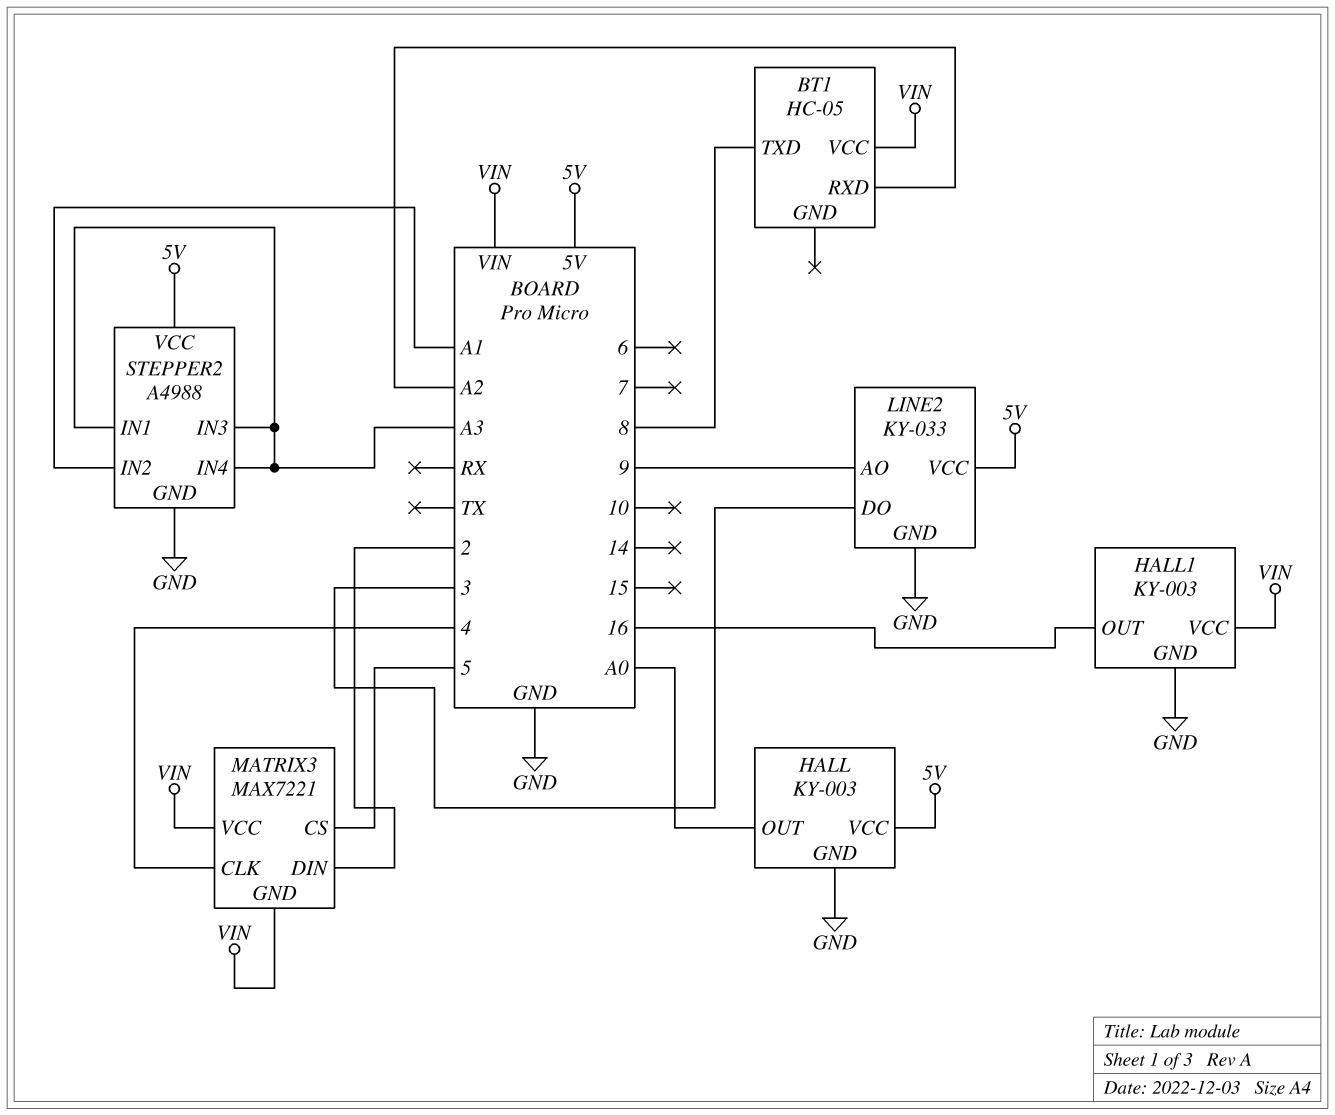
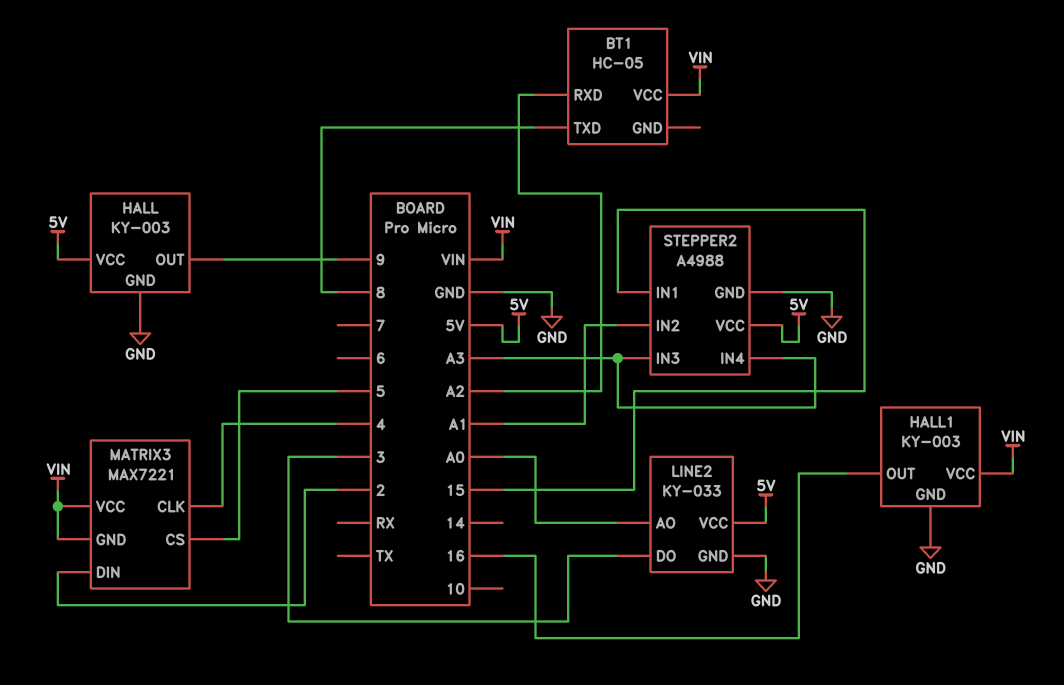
HALL pin OUT: A0 -> 9
LINE2 pin AO: 9 -> A0
STEPPER2 pin IN1: A3 -> 15

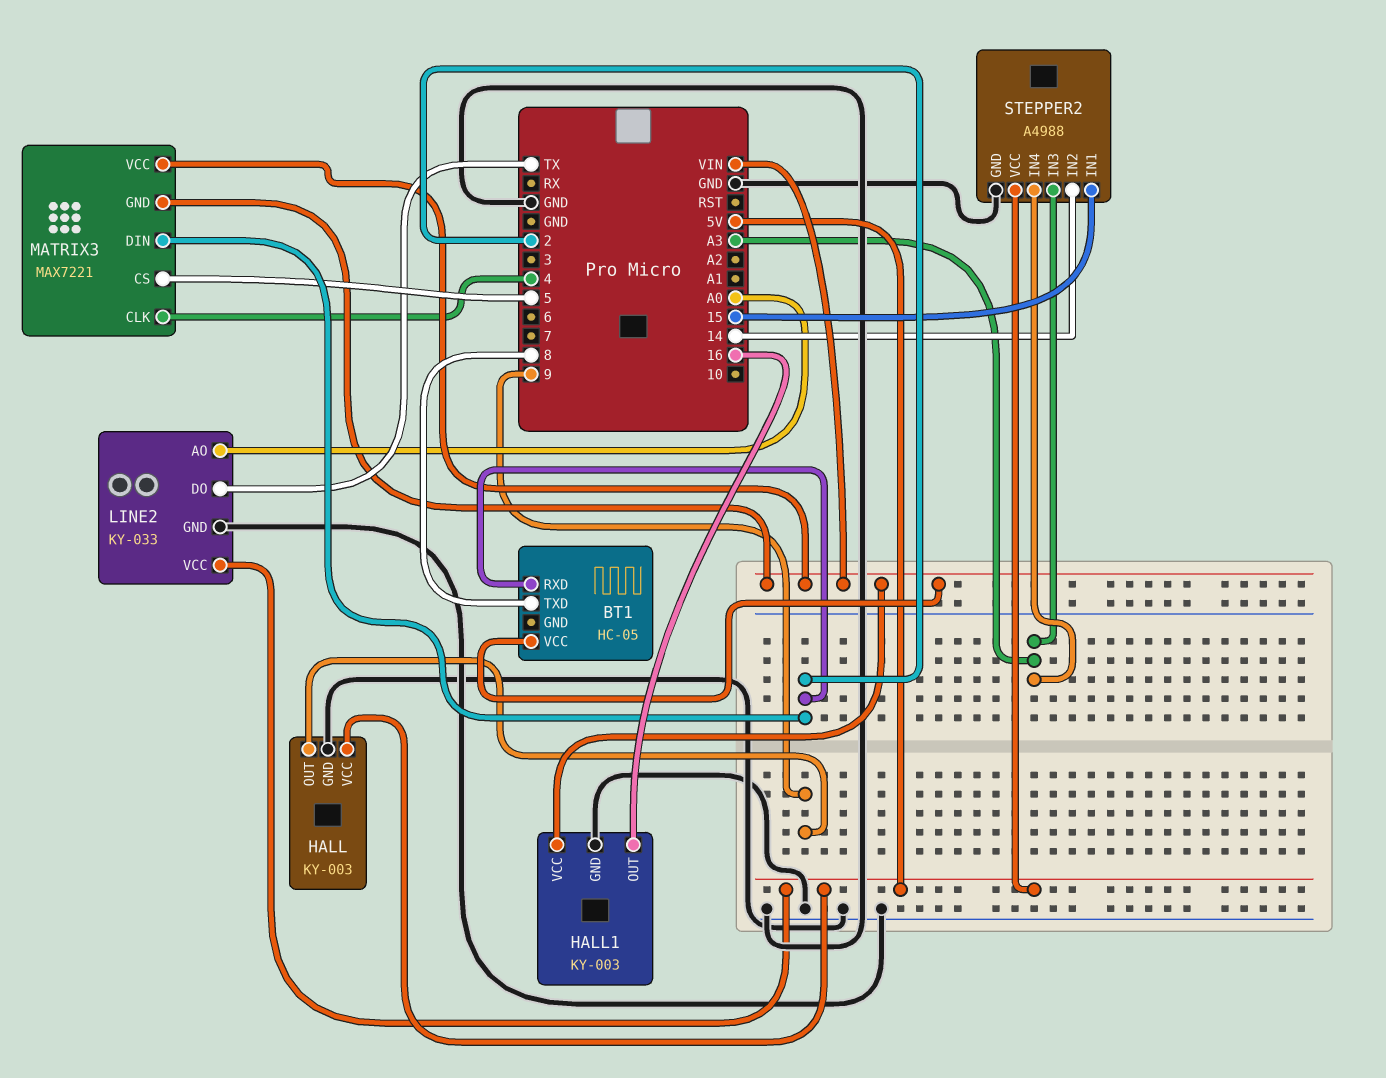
BT1 pin RXD: A2 -> 2
LINE2 pin DO: 3 -> TX
STEPPER2 pin IN2: A1 -> 14

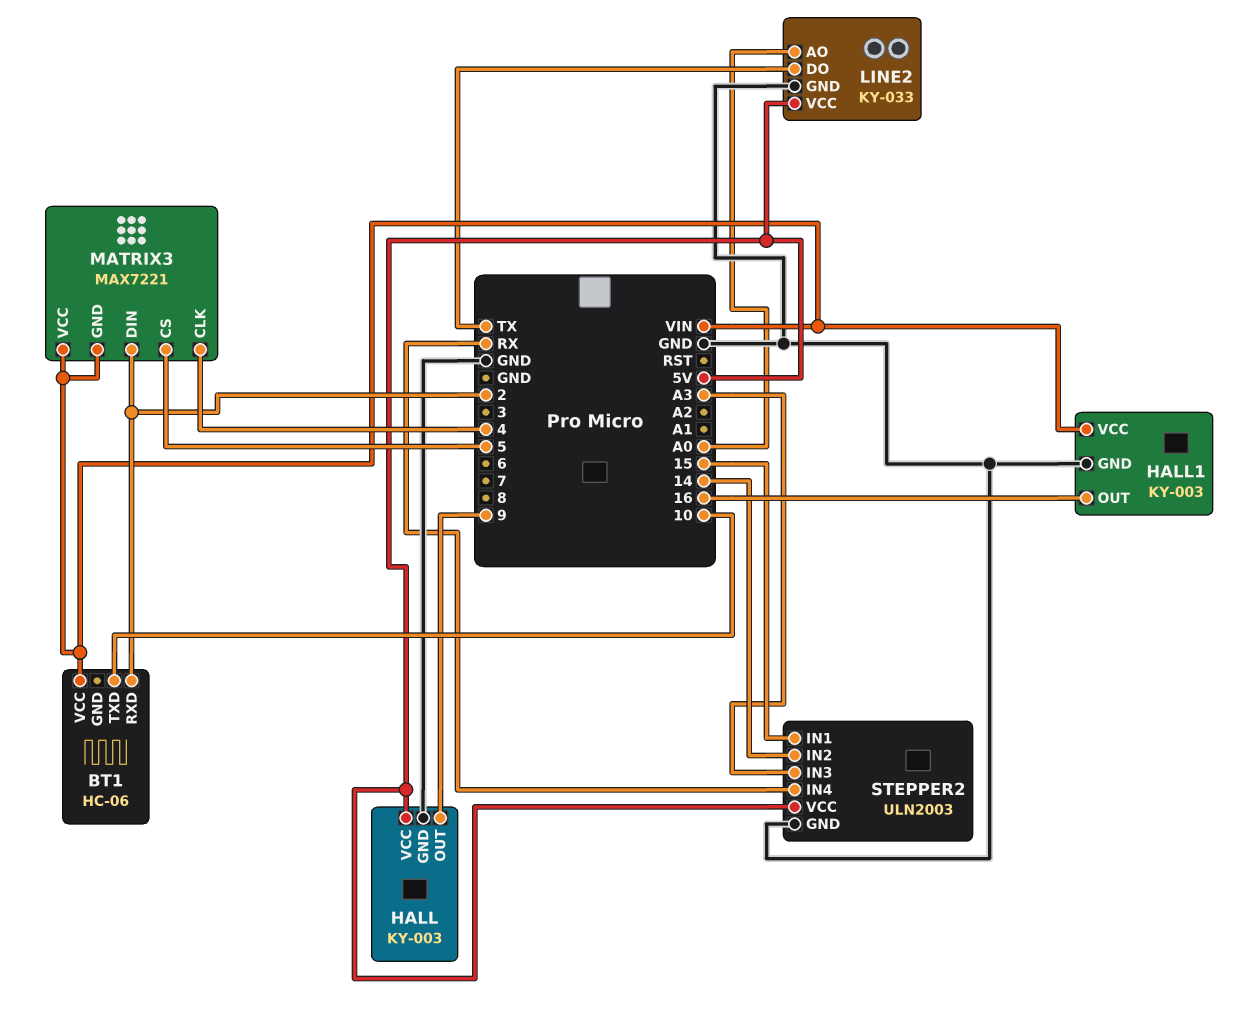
BT1: HC-05 -> HC-06
BT1 pin TXD: 8 -> 10
STEPPER2: A4988 -> ULN2003
STEPPER2 pin IN4: A3 -> RX

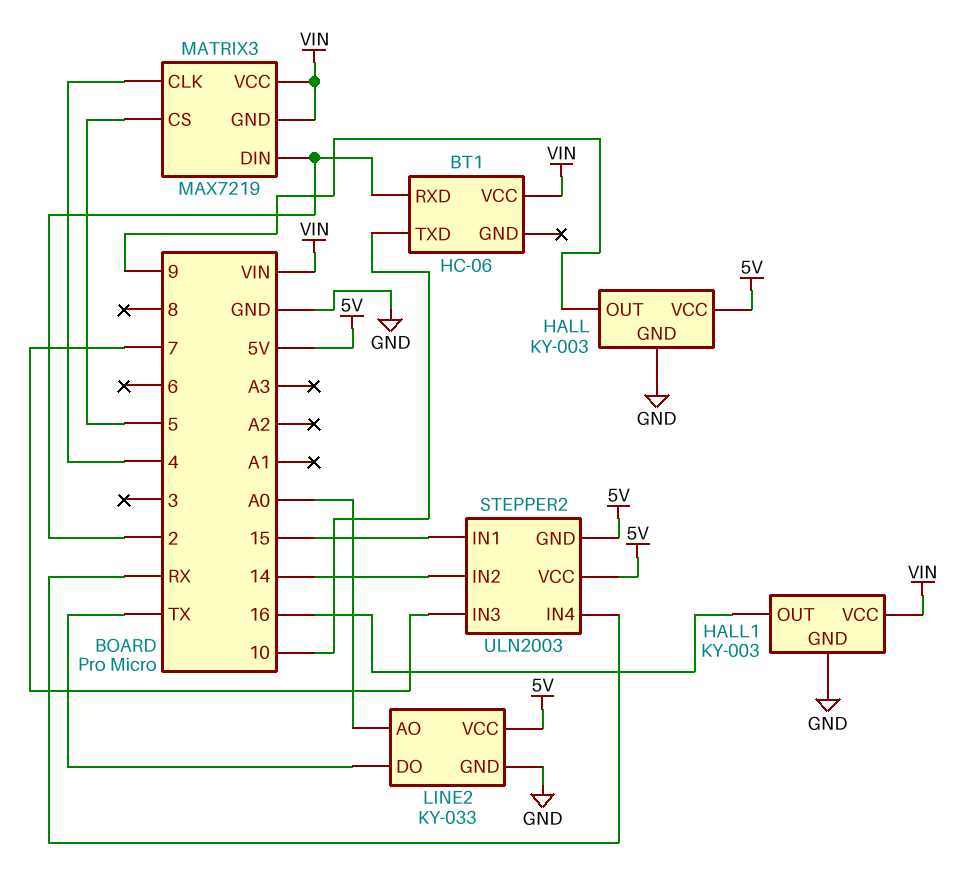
MATRIX3: MAX7221 -> MAX7219
STEPPER2 pin GND: GND -> 5V
STEPPER2 pin IN3: A3 -> 7

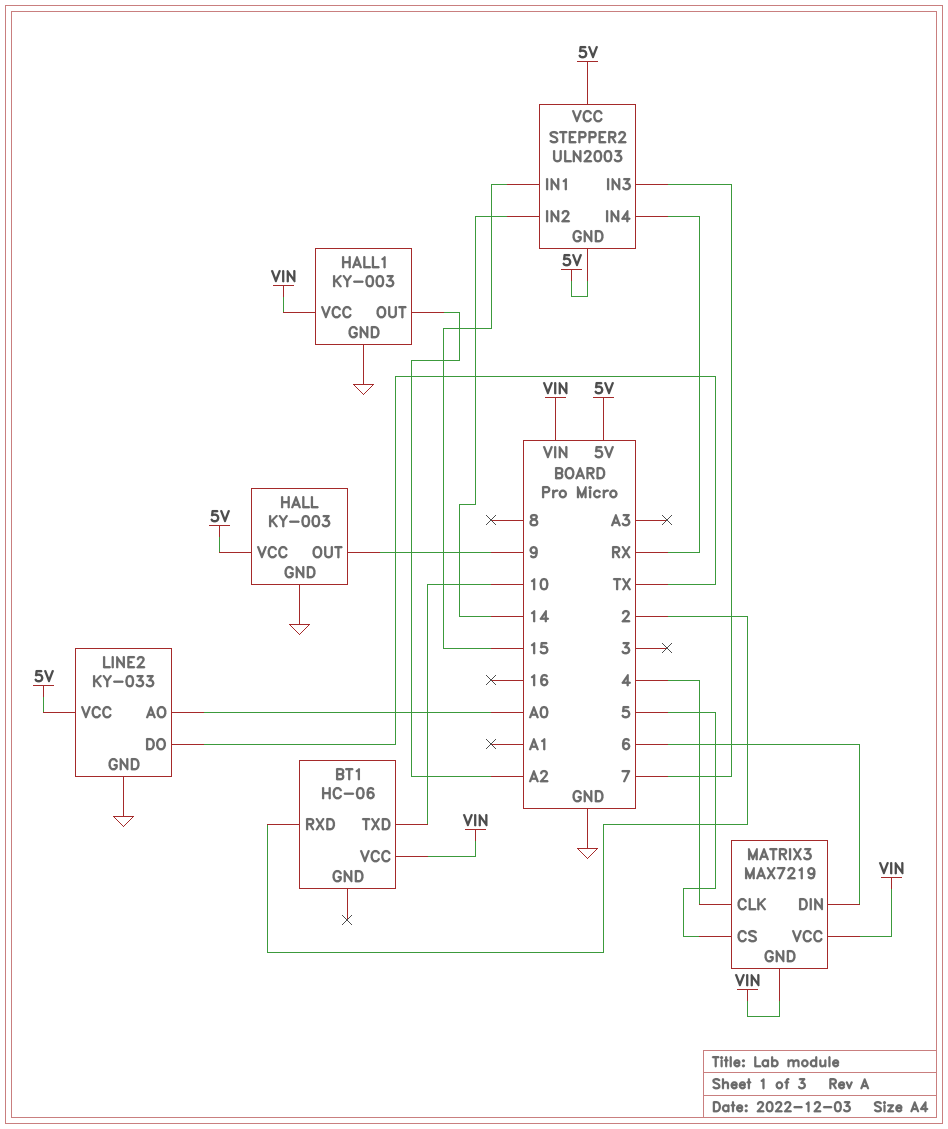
HALL1 pin OUT: 16 -> A2
MATRIX3 pin DIN: 2 -> 6

